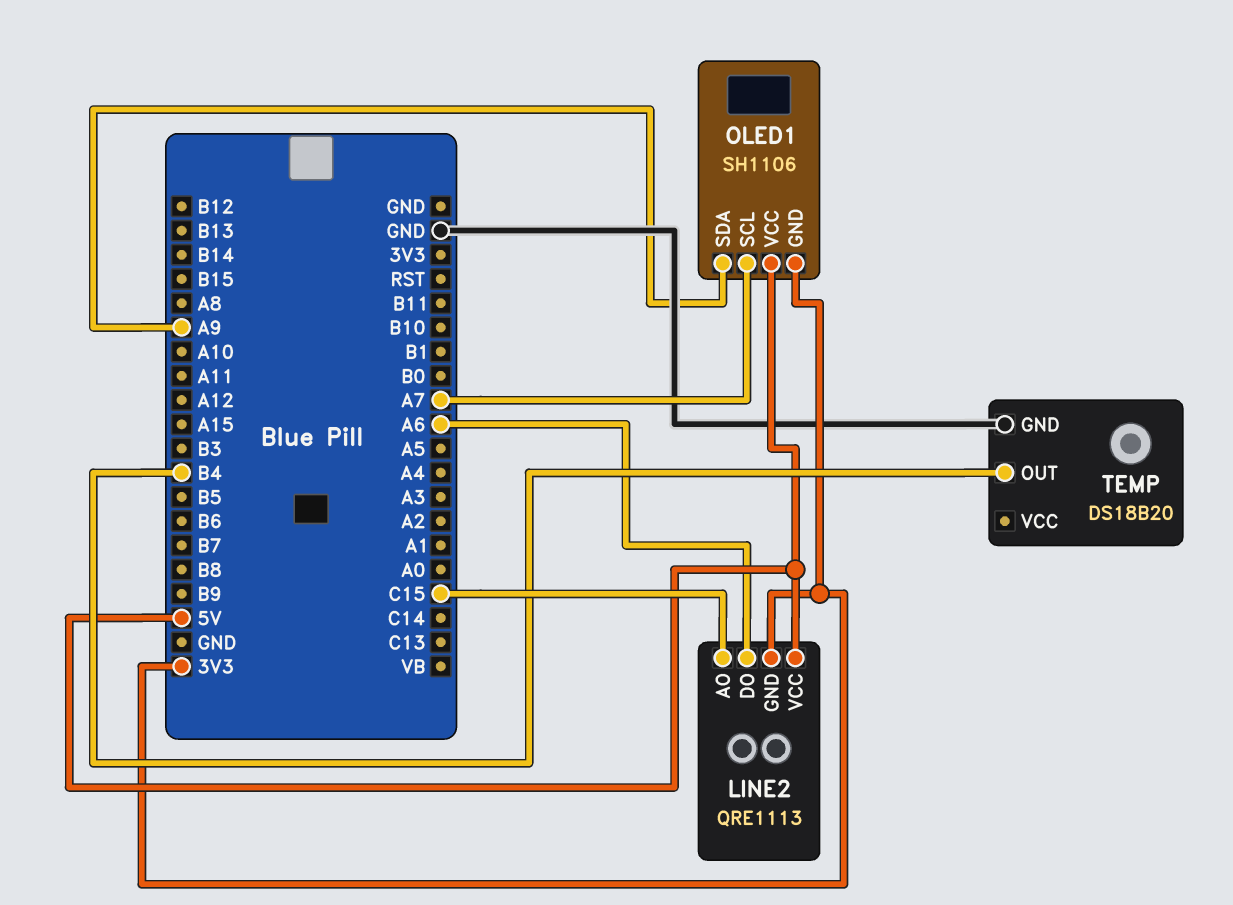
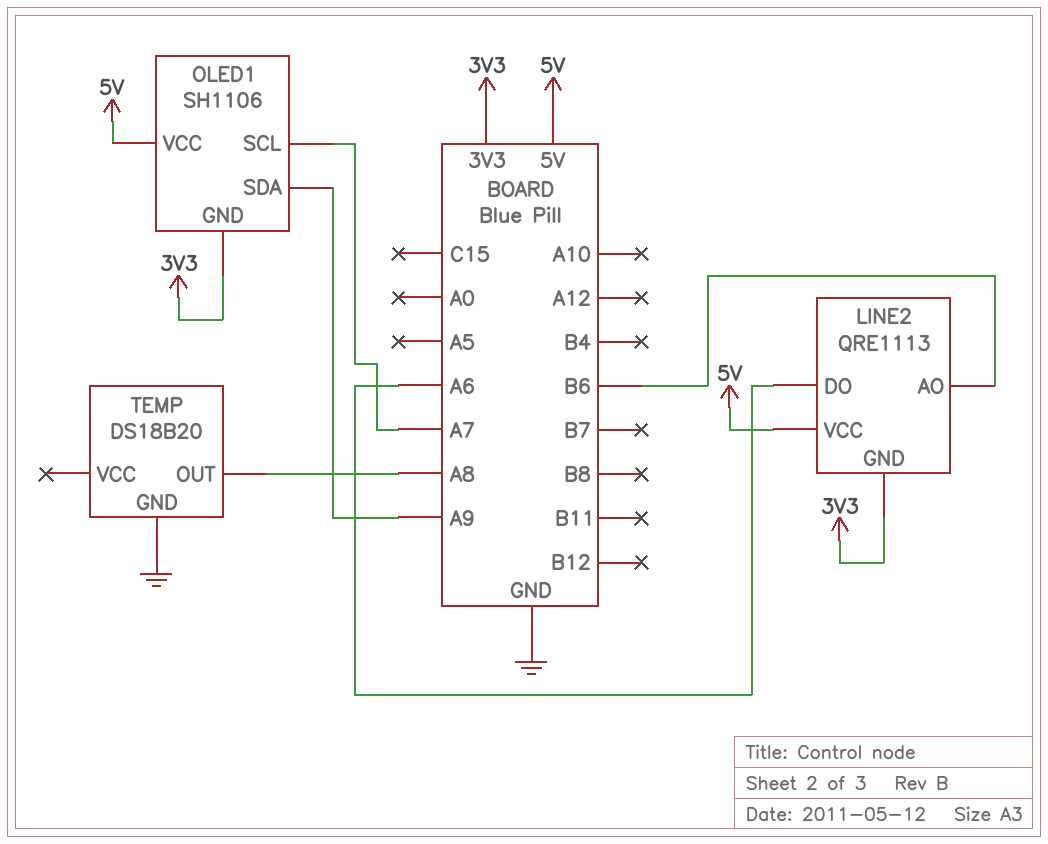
LINE2 pin AO: C15 -> B6
TEMP pin OUT: B4 -> A8

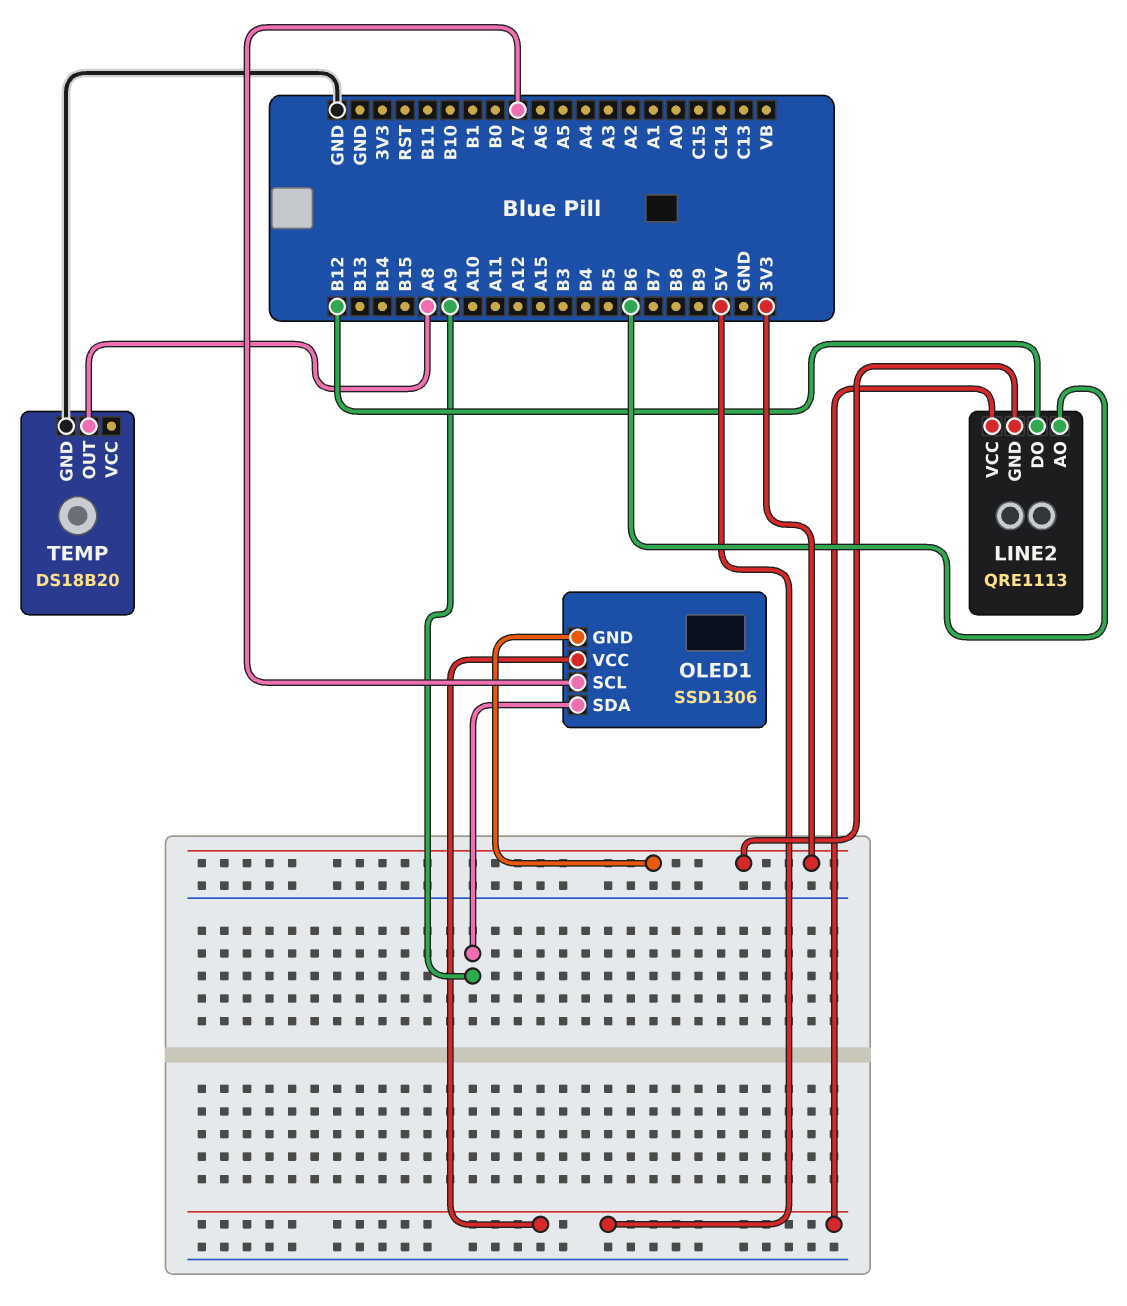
LINE2 pin DO: A6 -> B12
OLED1: SH1106 -> SSD1306

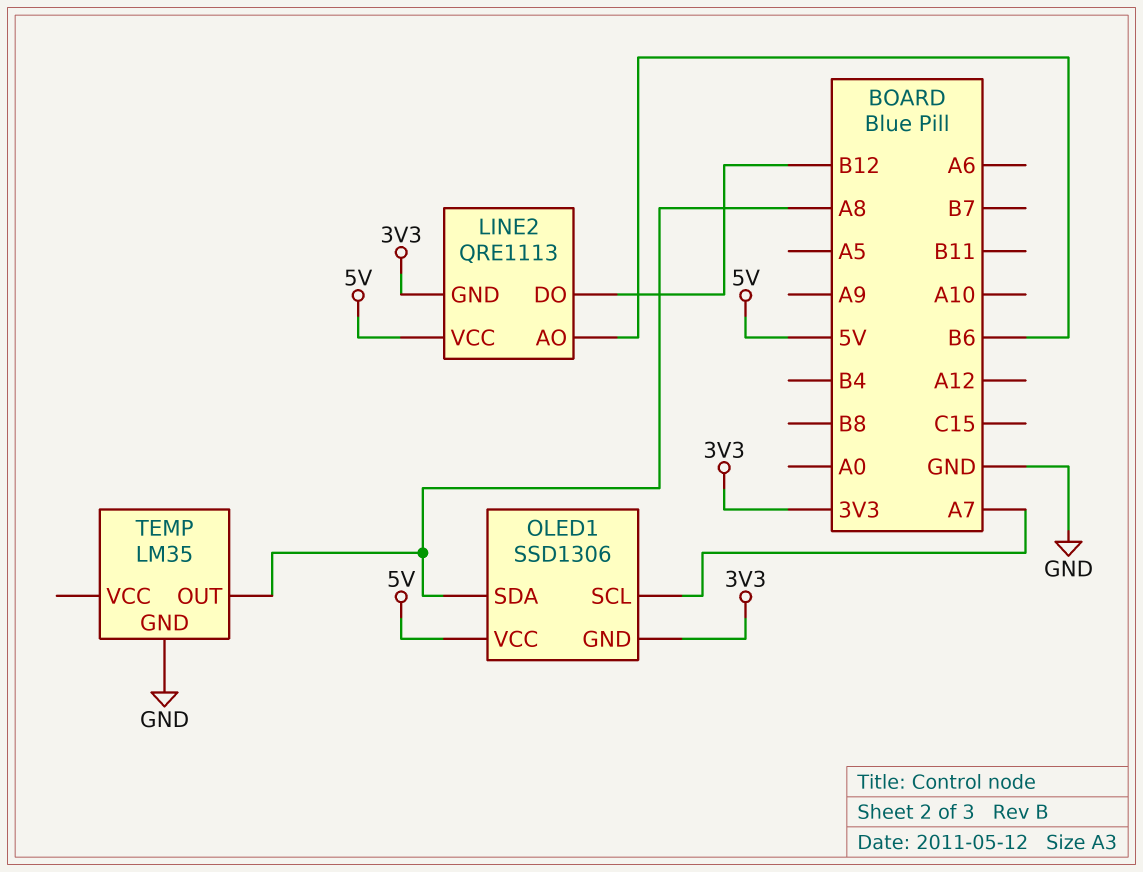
OLED1 pin SDA: A9 -> A8
TEMP: DS18B20 -> LM35

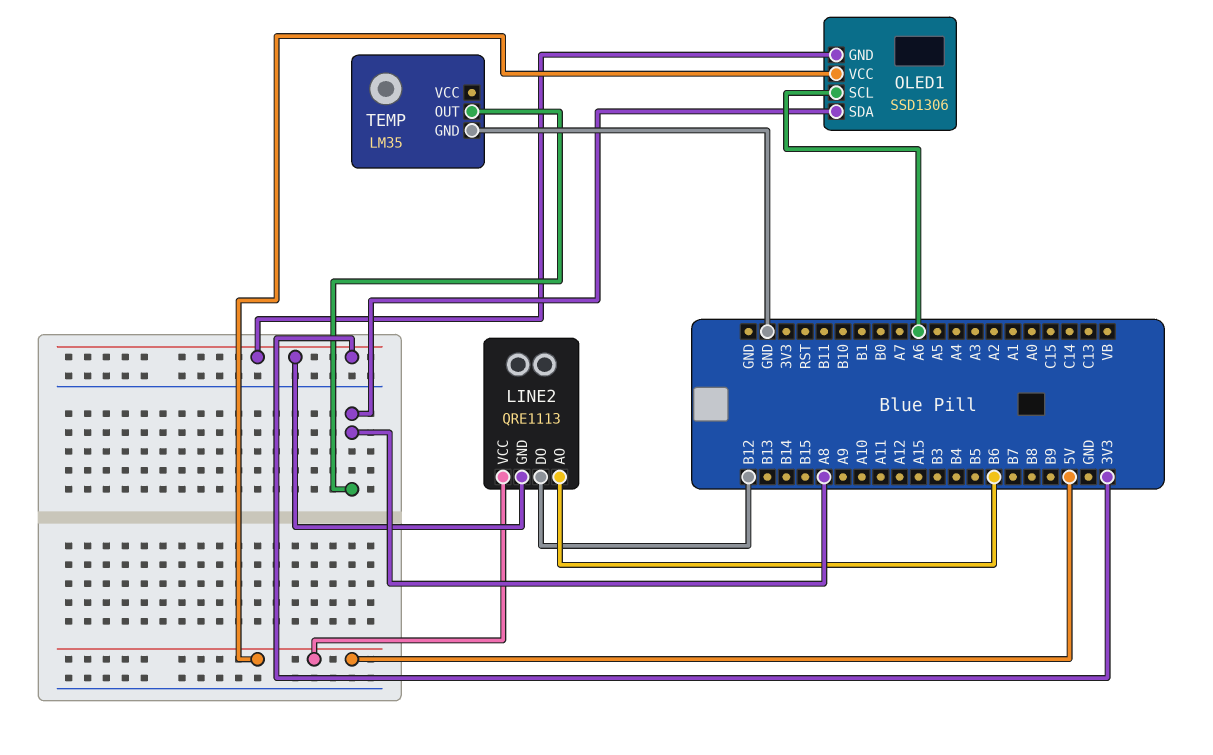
OLED1 pin SCL: A7 -> A6

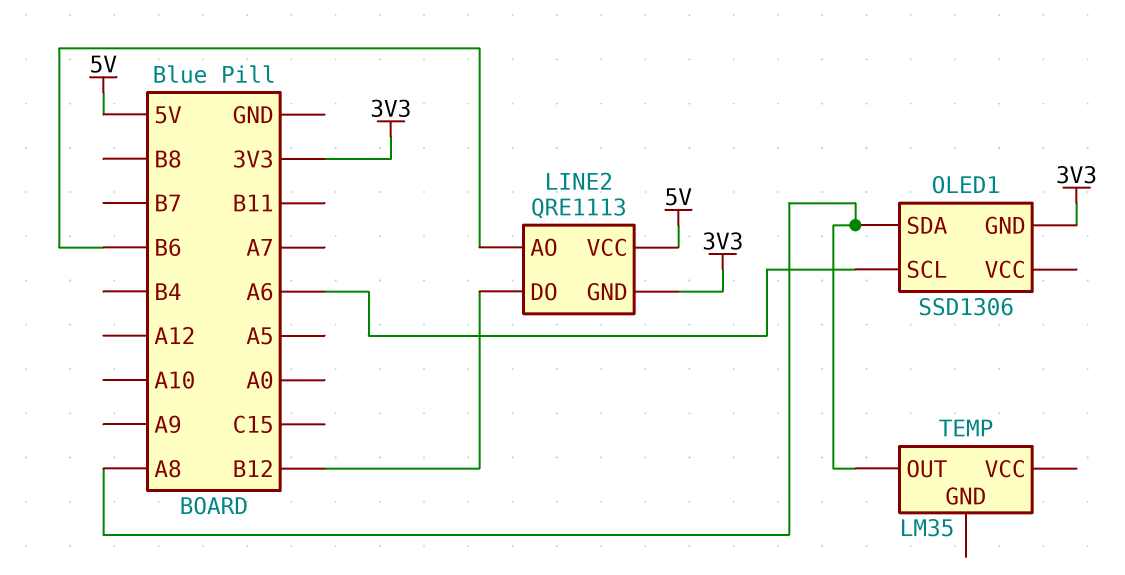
OLED1 pin VCC: 5V -> none
TEMP pin GND: GND -> none

